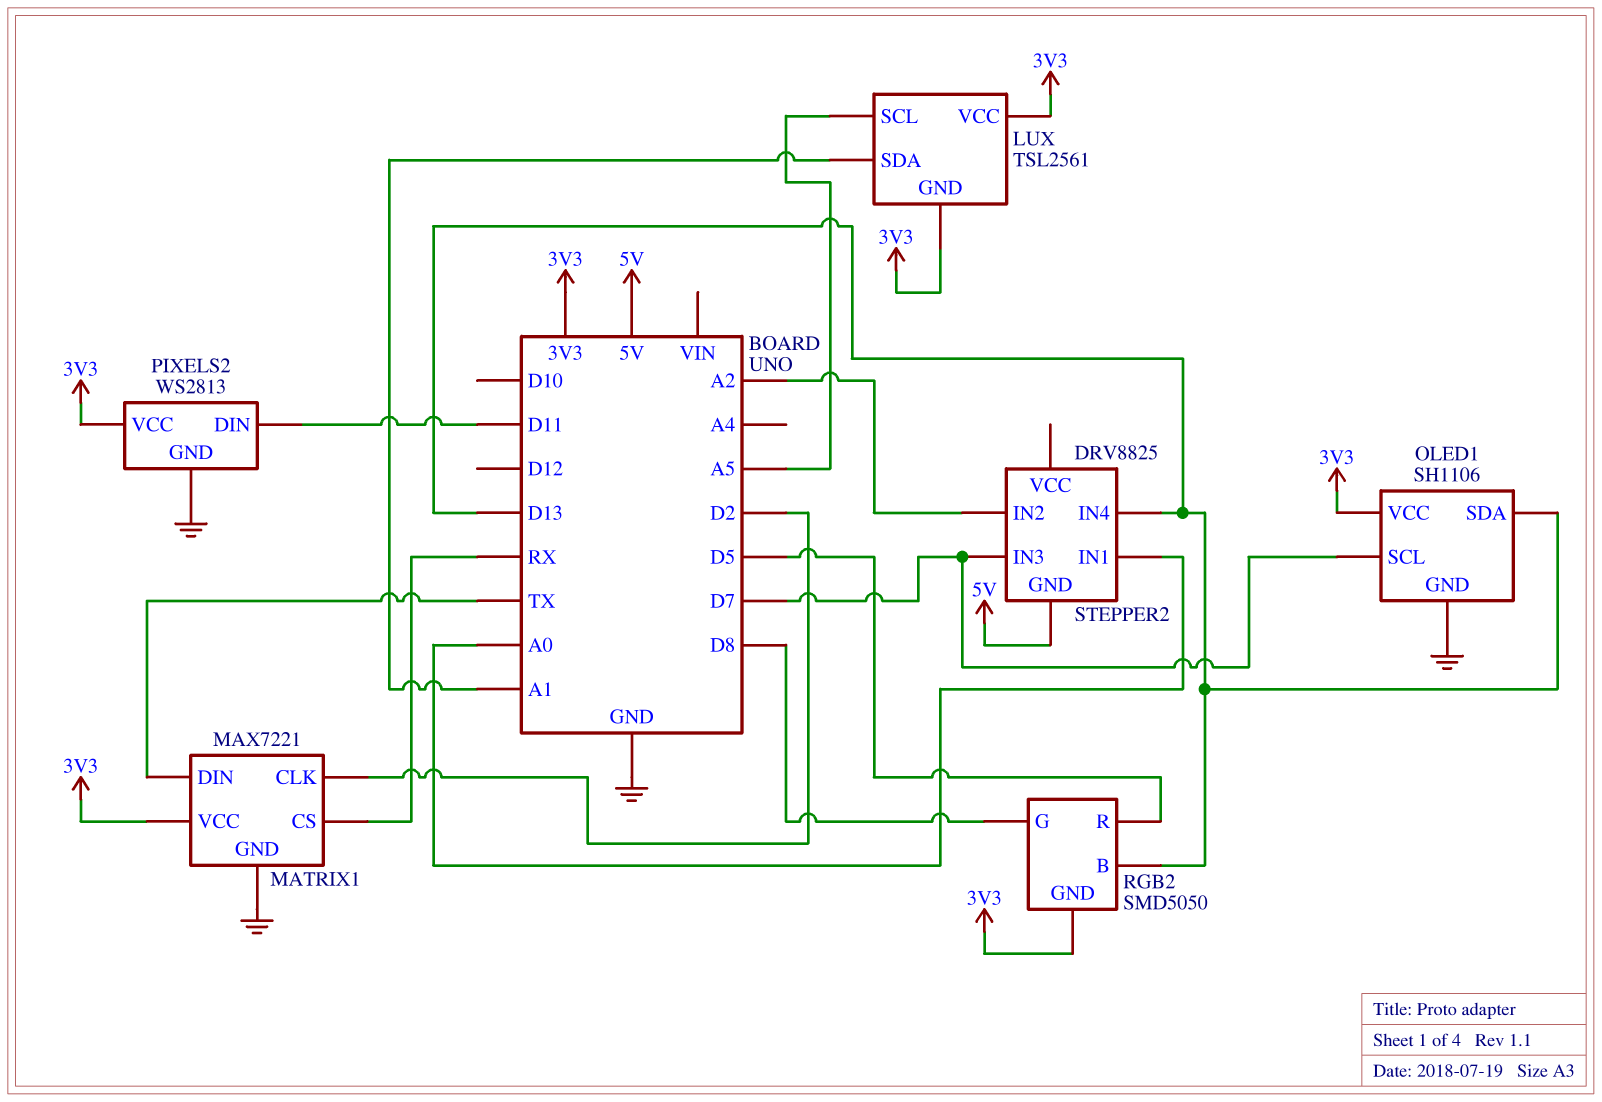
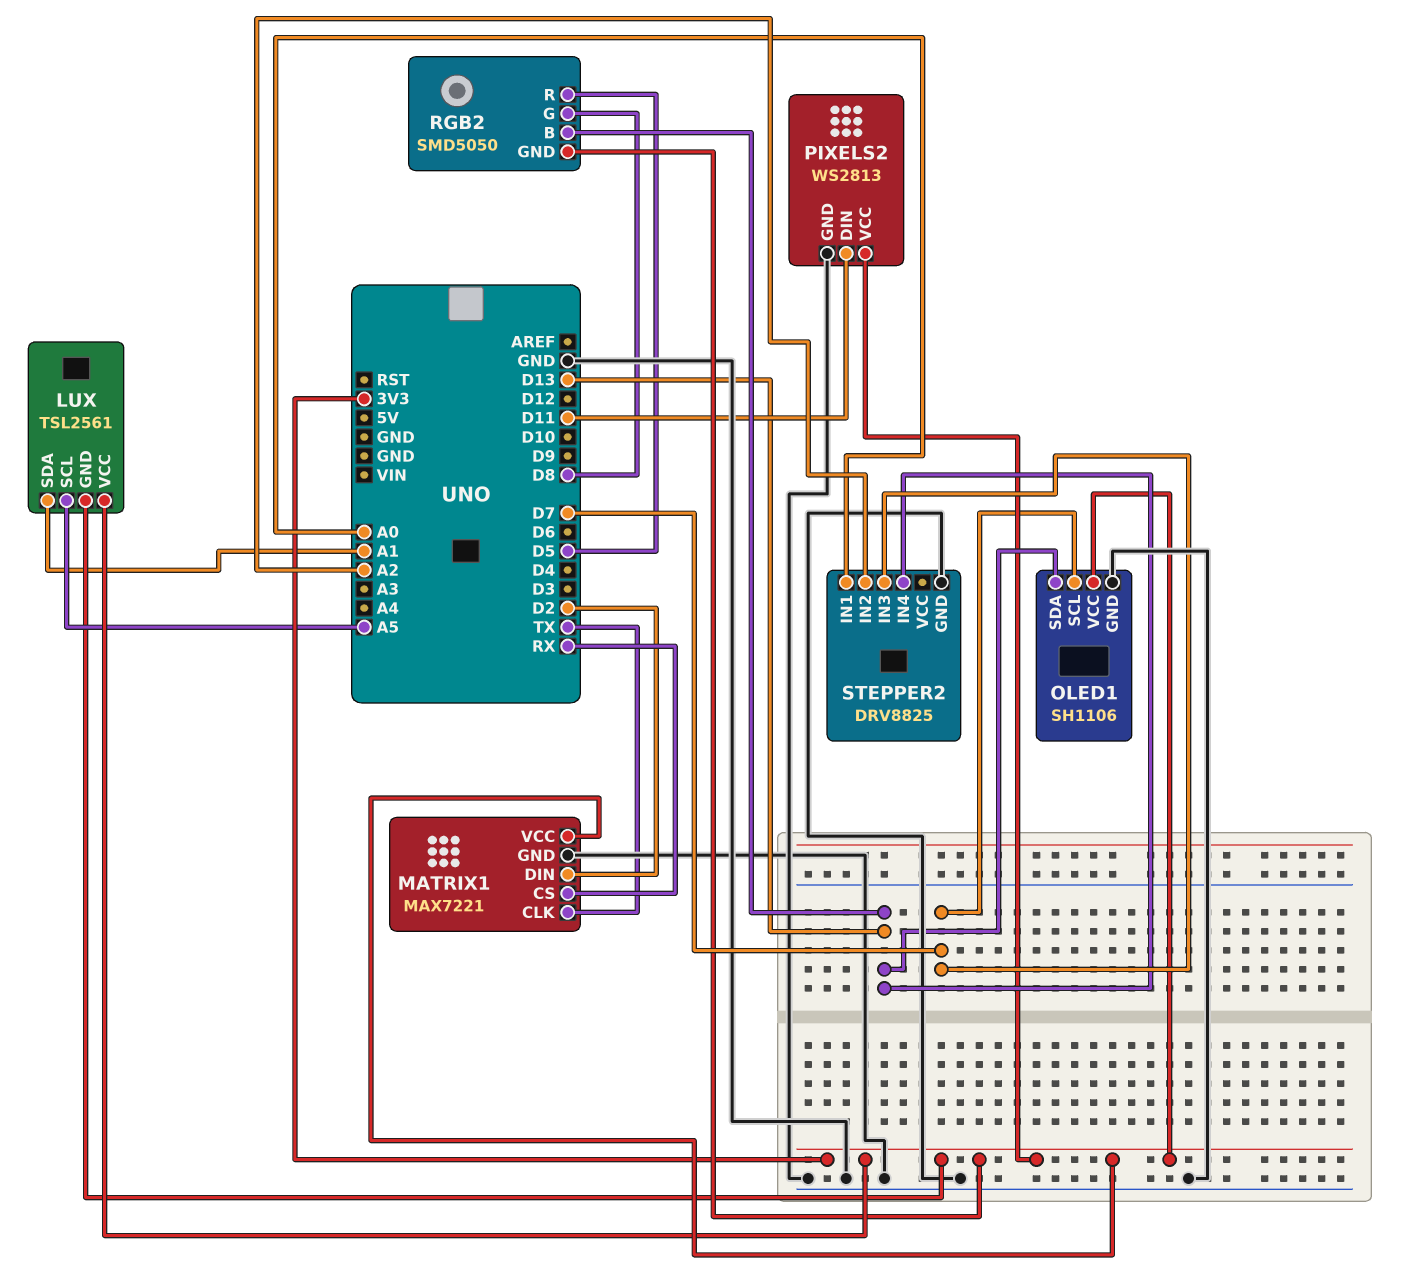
MATRIX1 pin CLK: D2 -> TX
MATRIX1 pin DIN: TX -> D2
STEPPER2 pin GND: 5V -> GND

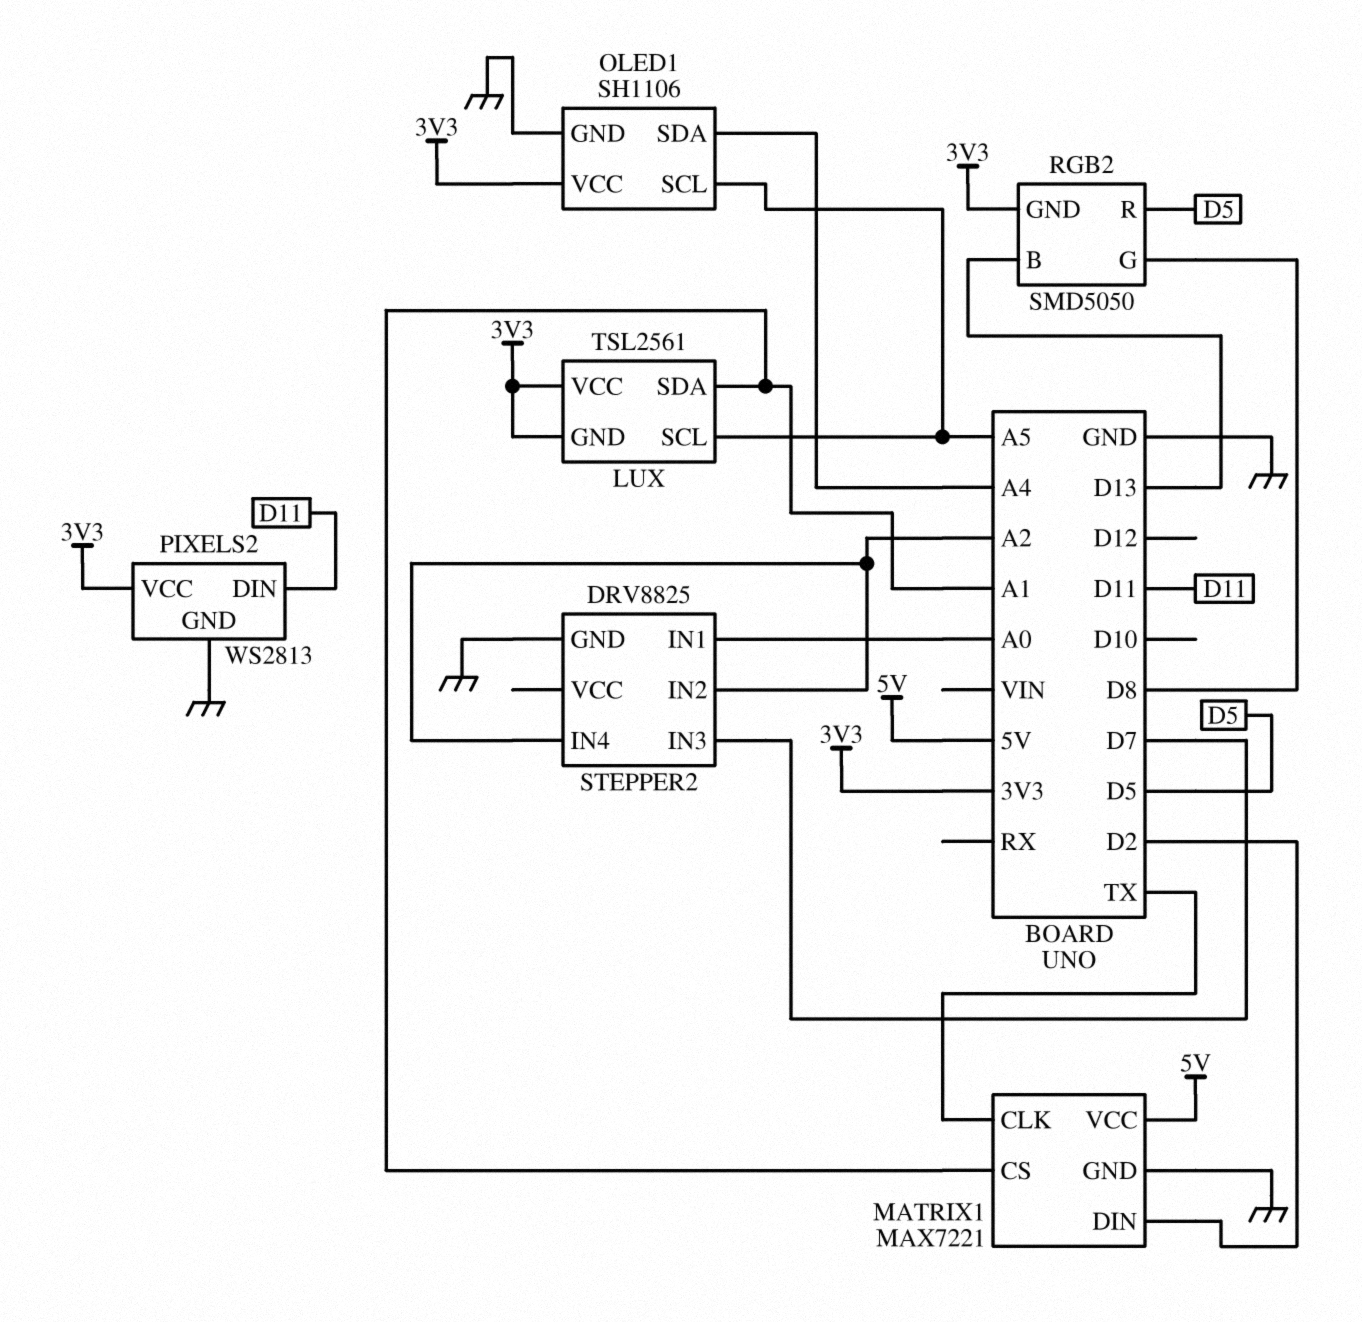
MATRIX1 pin CS: RX -> A1
MATRIX1 pin VCC: 3V3 -> 5V
OLED1 pin SCL: D7 -> A5
OLED1 pin SDA: D13 -> A4
STEPPER2 pin IN4: D13 -> A2

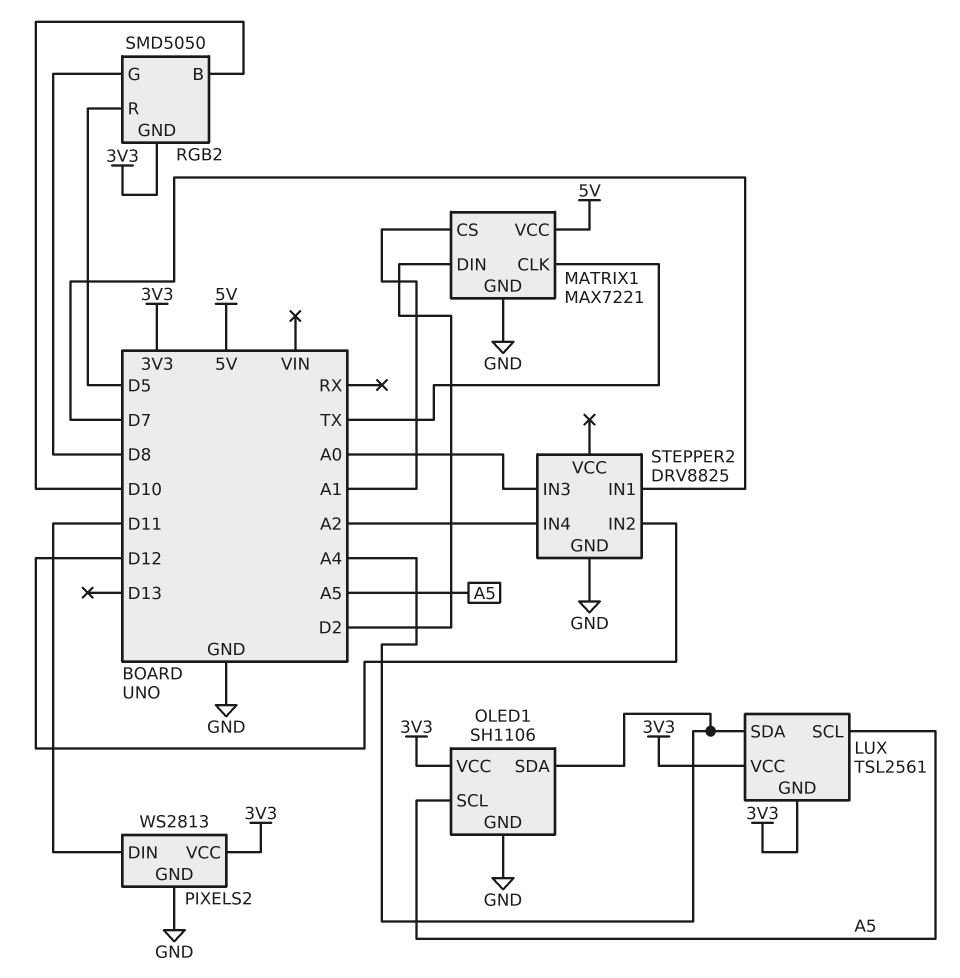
LUX pin SDA: A1 -> A4
RGB2 pin B: D13 -> D10
STEPPER2 pin IN1: A0 -> D7
STEPPER2 pin IN2: A2 -> D12
STEPPER2 pin IN3: D7 -> A0

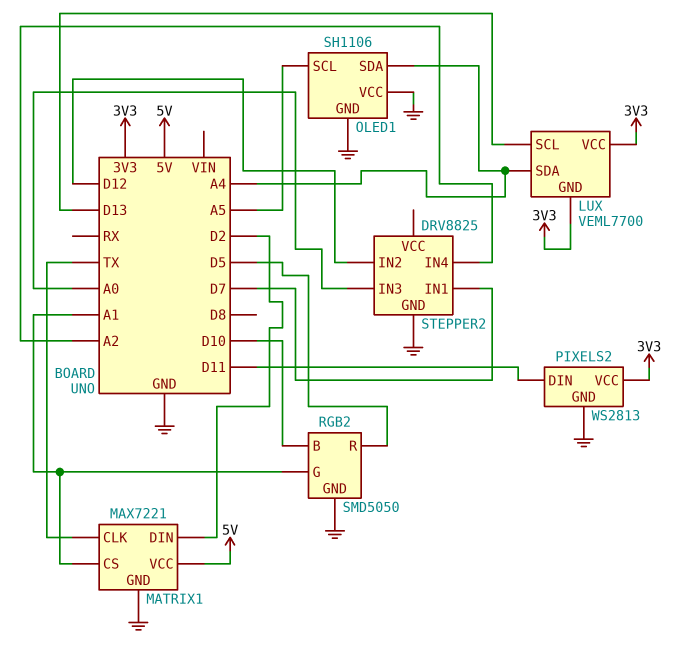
LUX: TSL2561 -> VEML7700
LUX pin SCL: A5 -> D13
OLED1 pin VCC: 3V3 -> GND
RGB2 pin G: D8 -> A1
RGB2 pin GND: 3V3 -> GND

